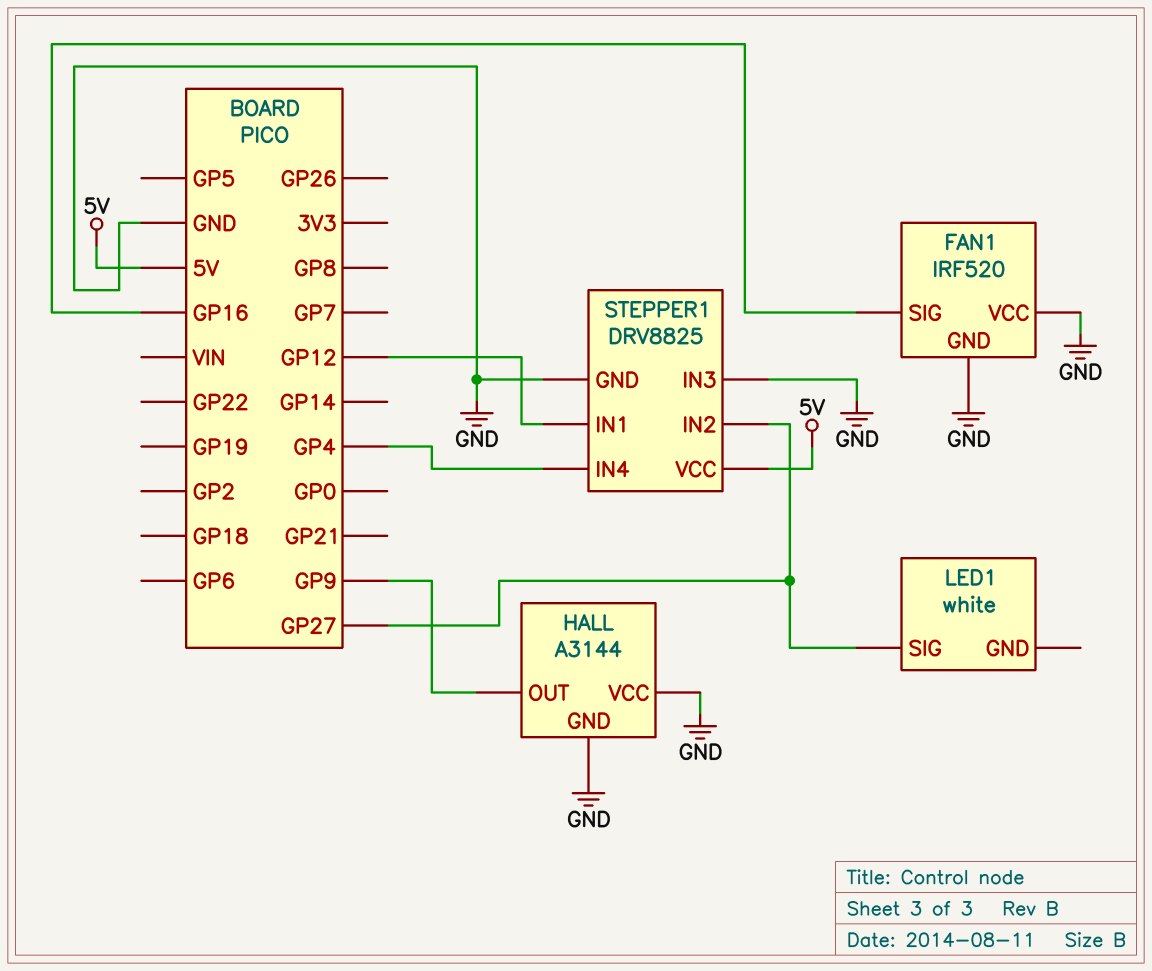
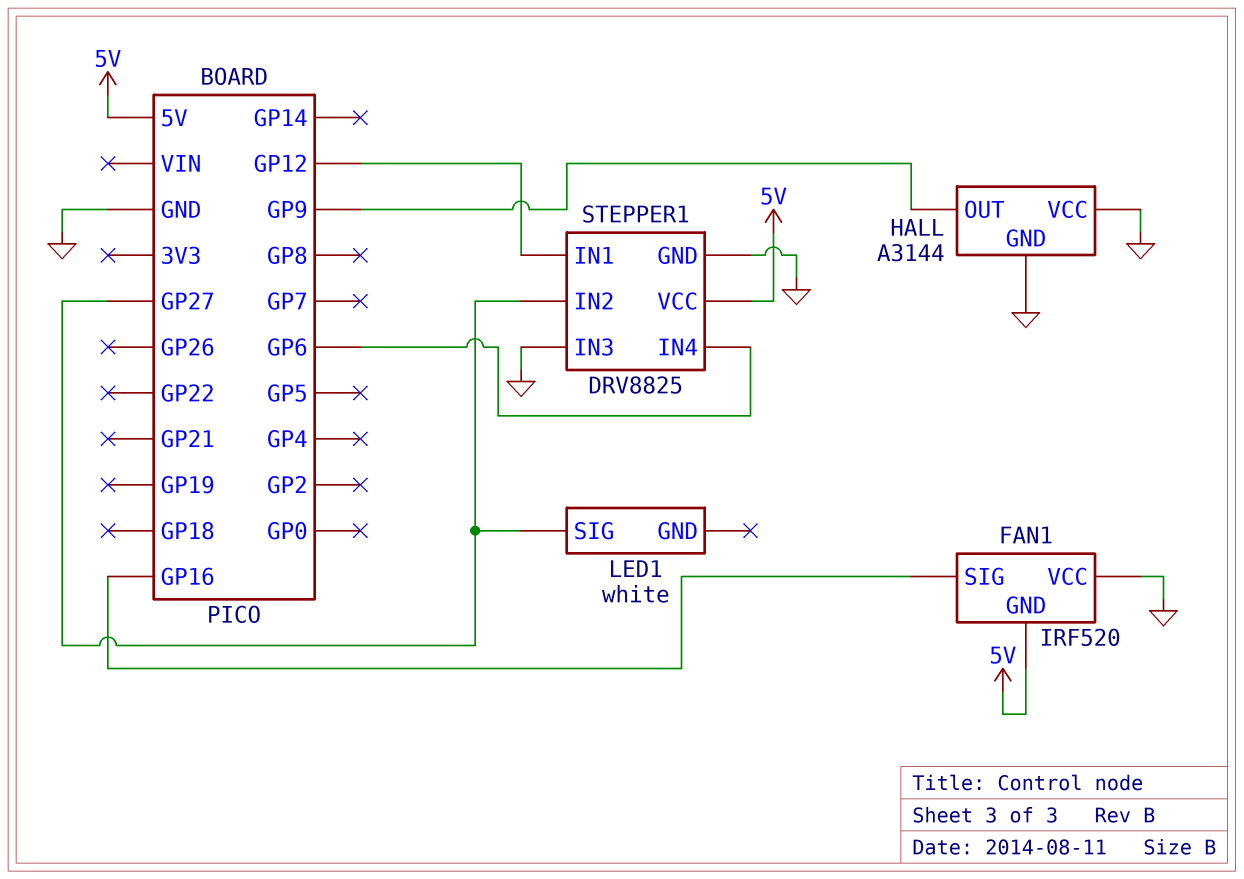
FAN1 pin GND: GND -> 5V
STEPPER1 pin IN4: GP4 -> GP6

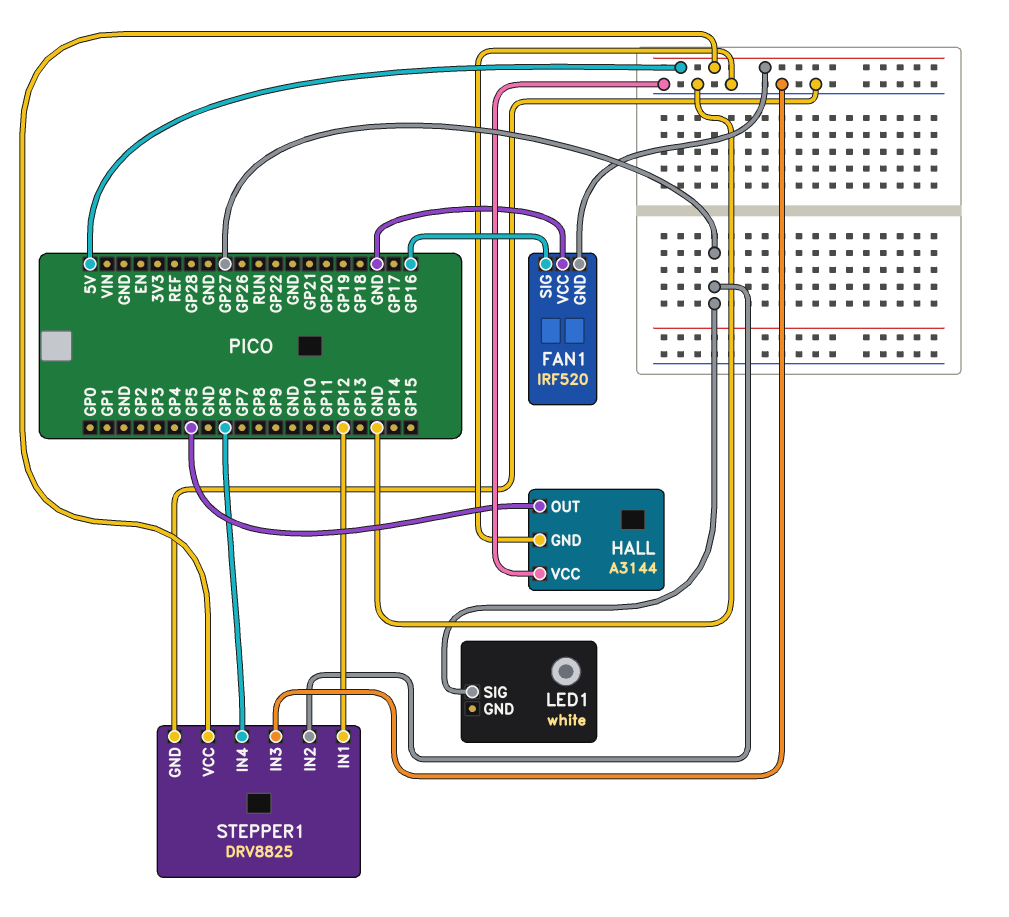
HALL pin OUT: GP9 -> GP5

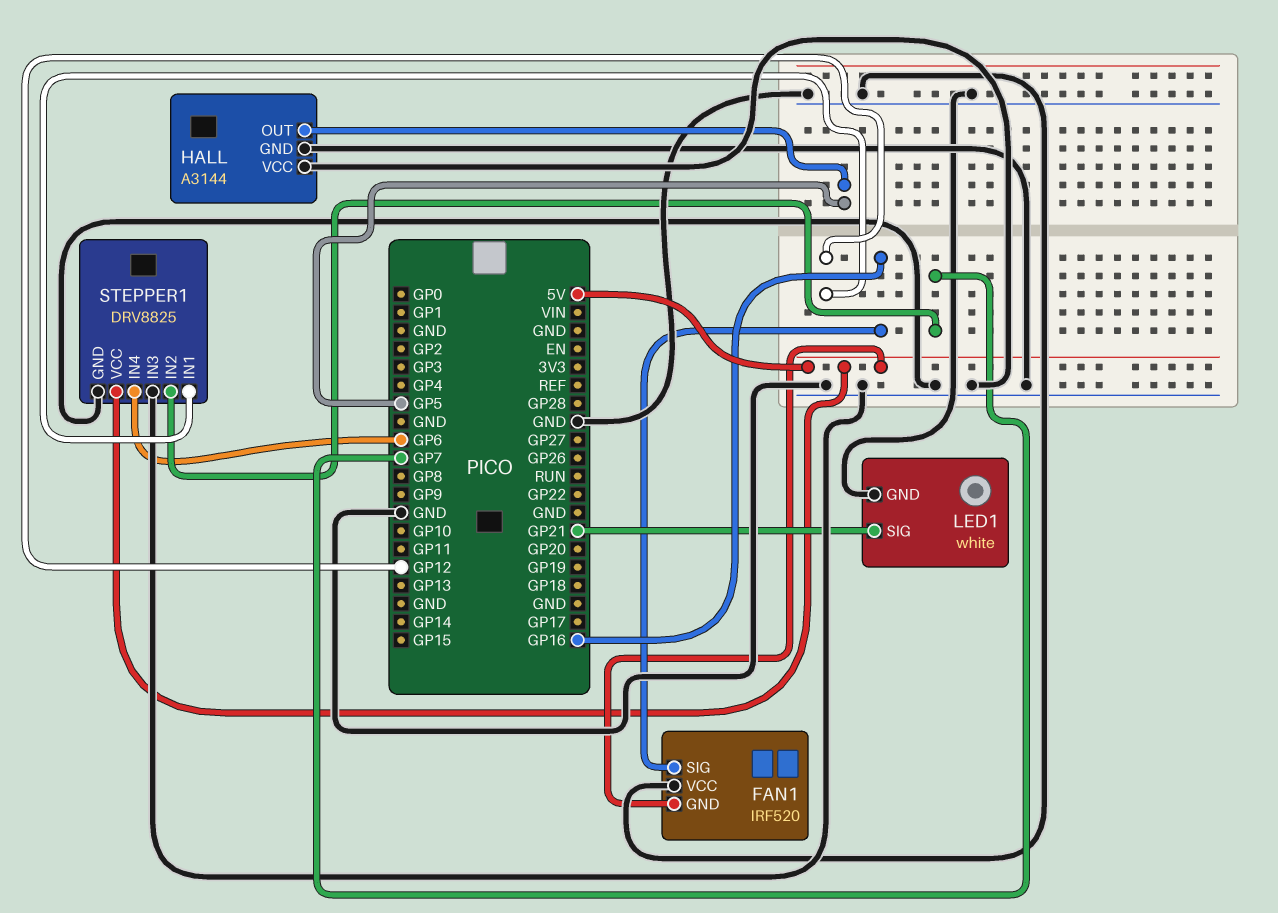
LED1 pin GND: none -> GND
LED1 pin SIG: GP27 -> GP21
STEPPER1 pin IN2: GP27 -> GP7

